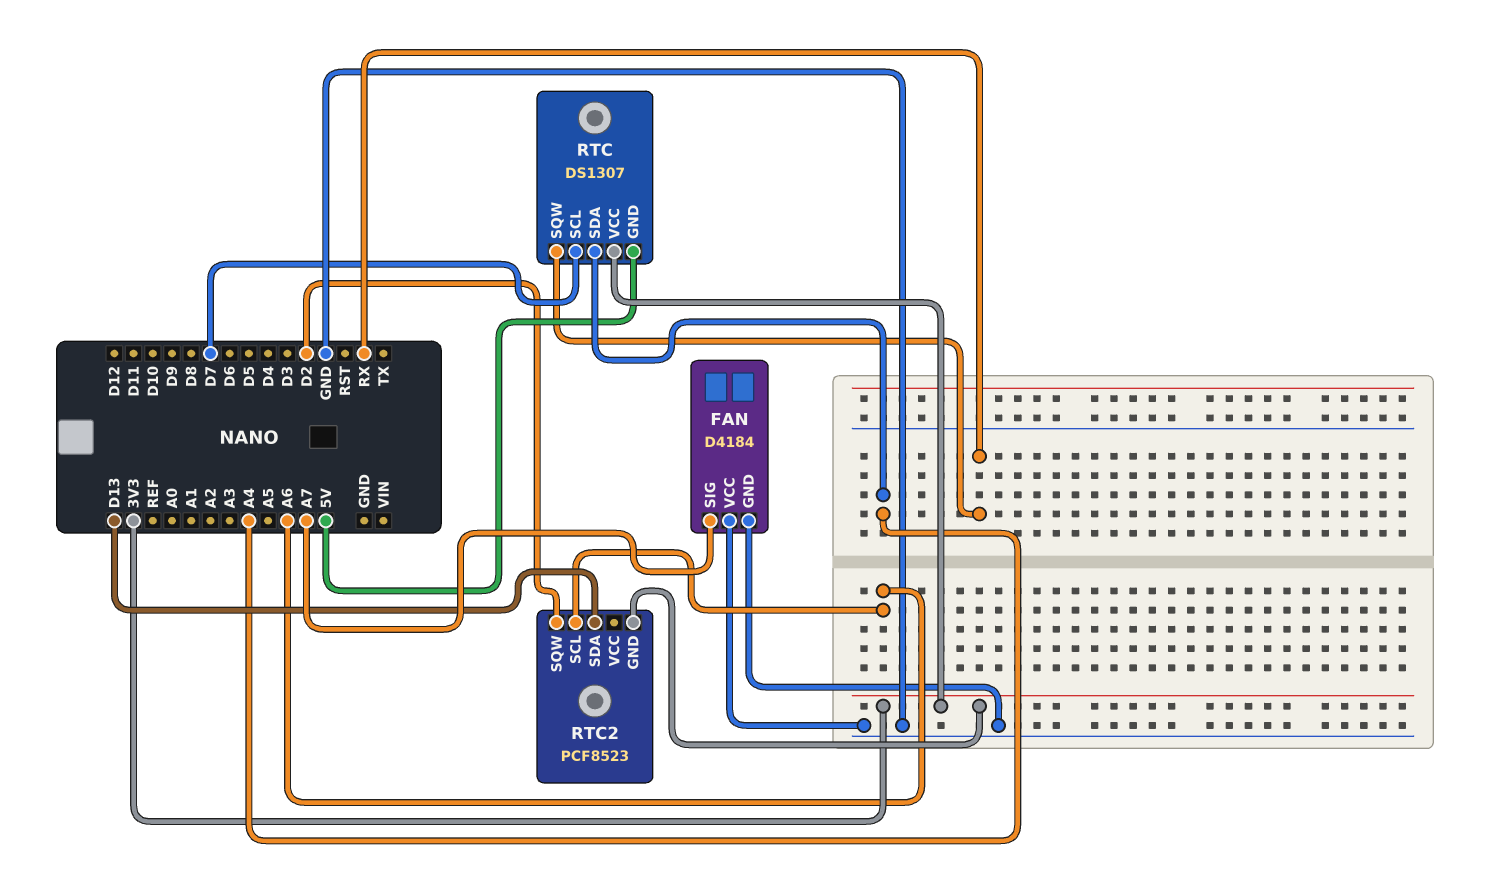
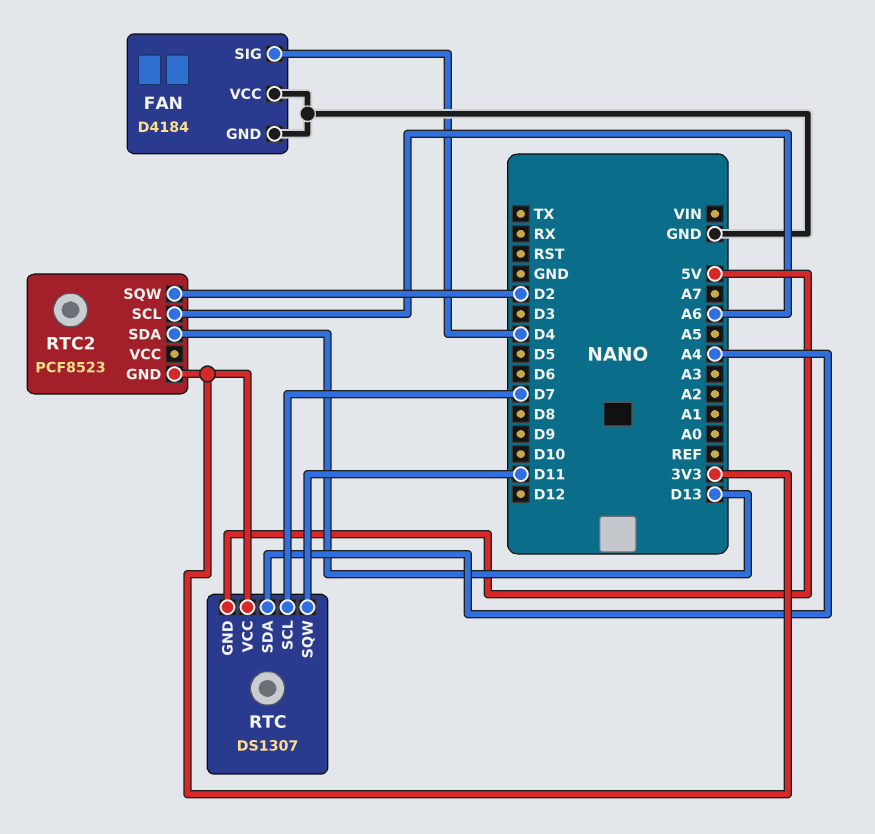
FAN pin SIG: A7 -> D4
RTC pin SQW: RX -> D11

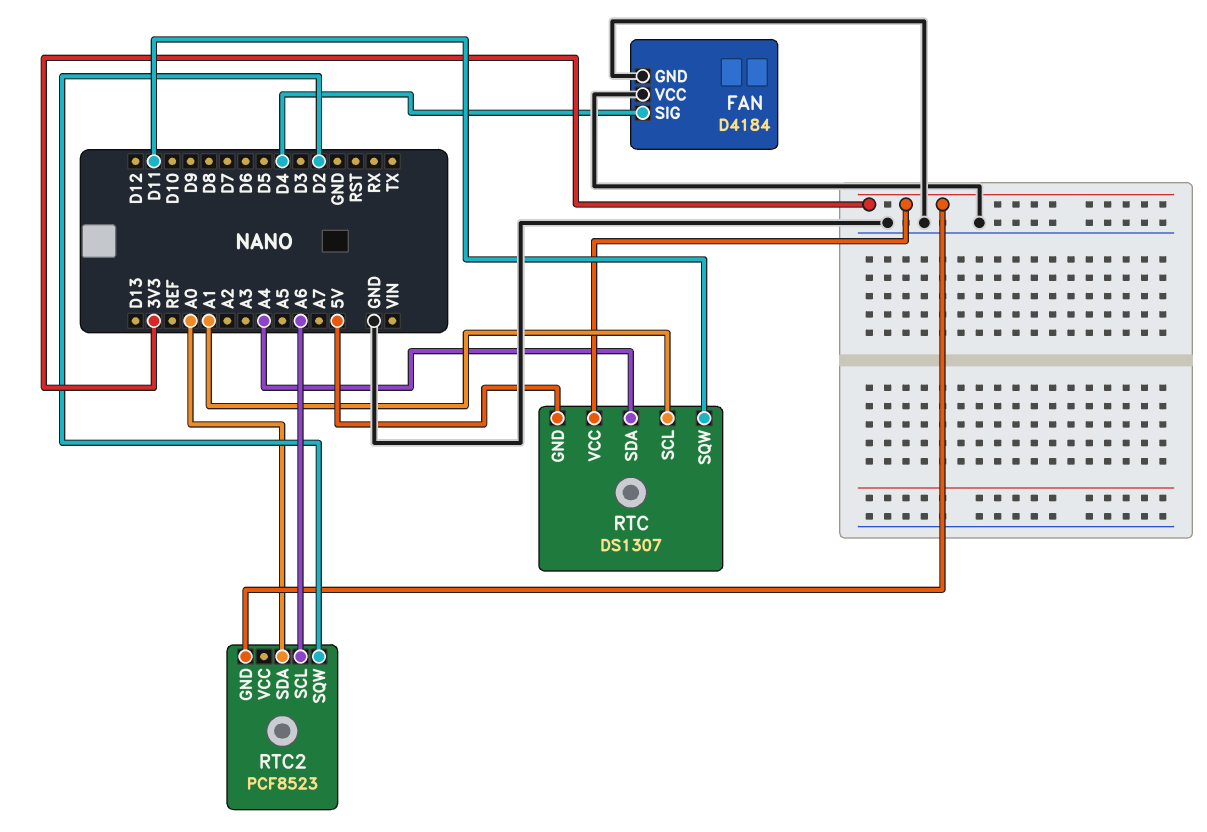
RTC pin SCL: D7 -> A1
RTC2 pin SDA: D13 -> A0

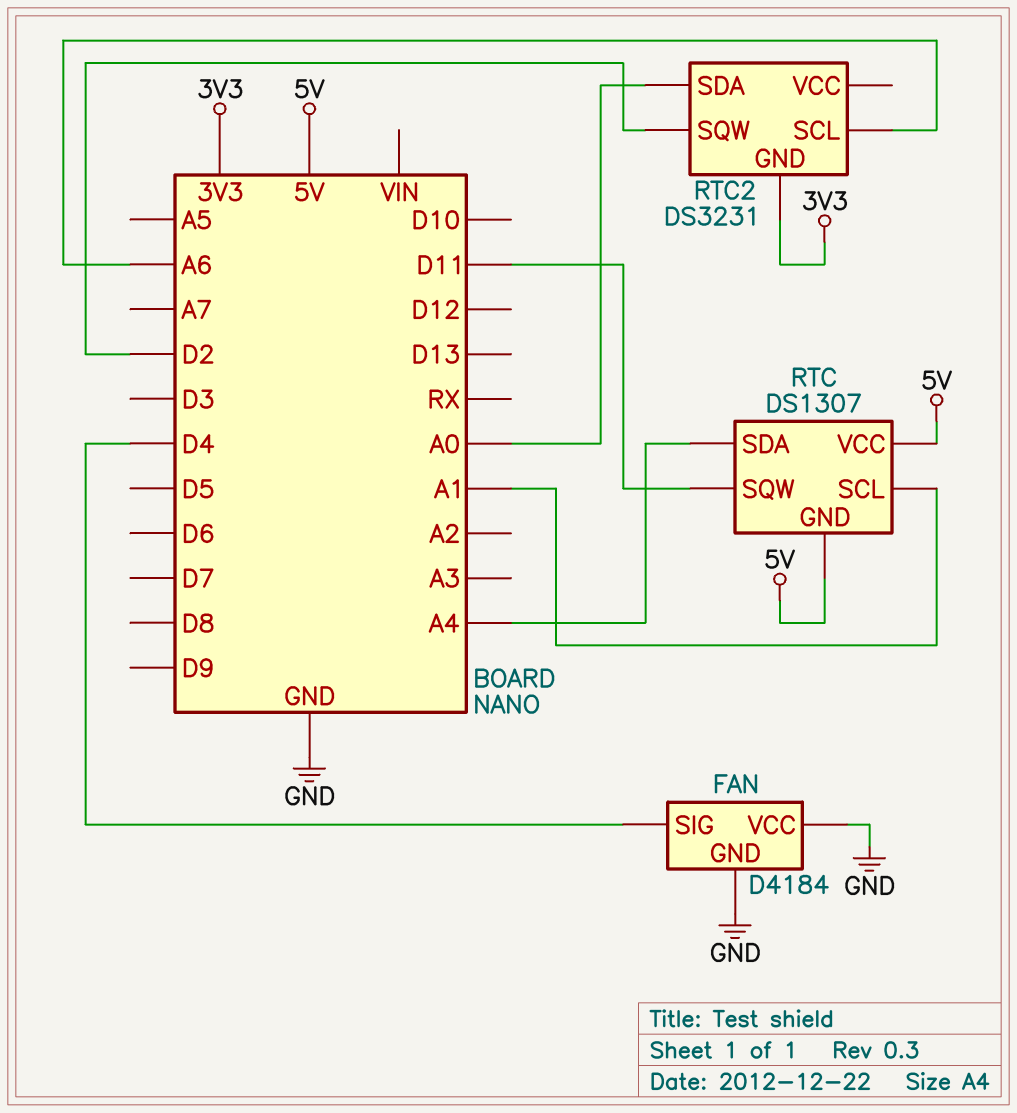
RTC pin VCC: 3V3 -> 5V
RTC2: PCF8523 -> DS3231

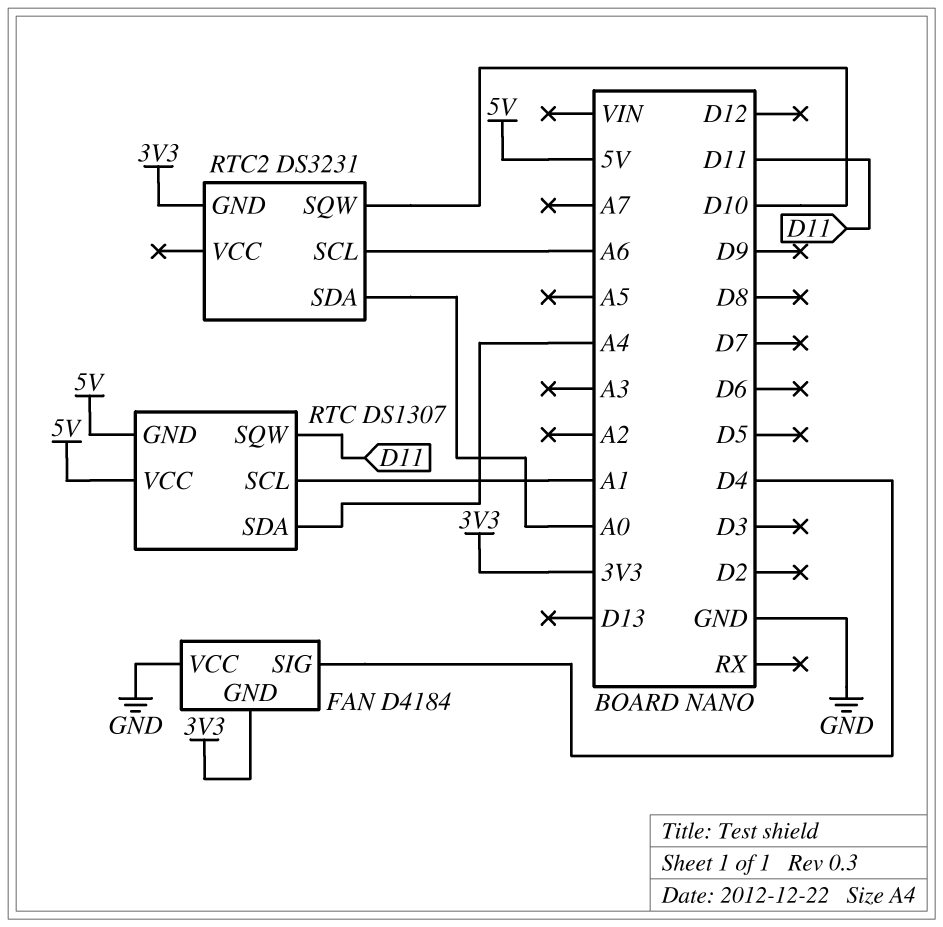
FAN pin GND: GND -> 3V3
RTC2 pin SQW: D2 -> D10

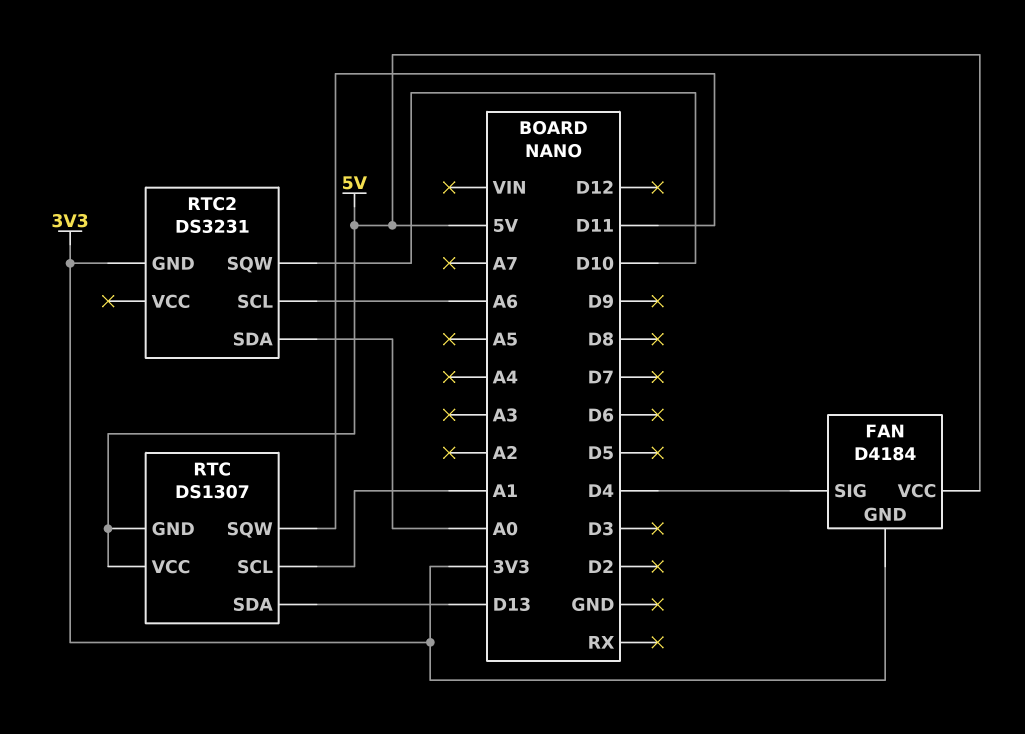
FAN pin VCC: GND -> 5V
RTC pin SDA: A4 -> D13

